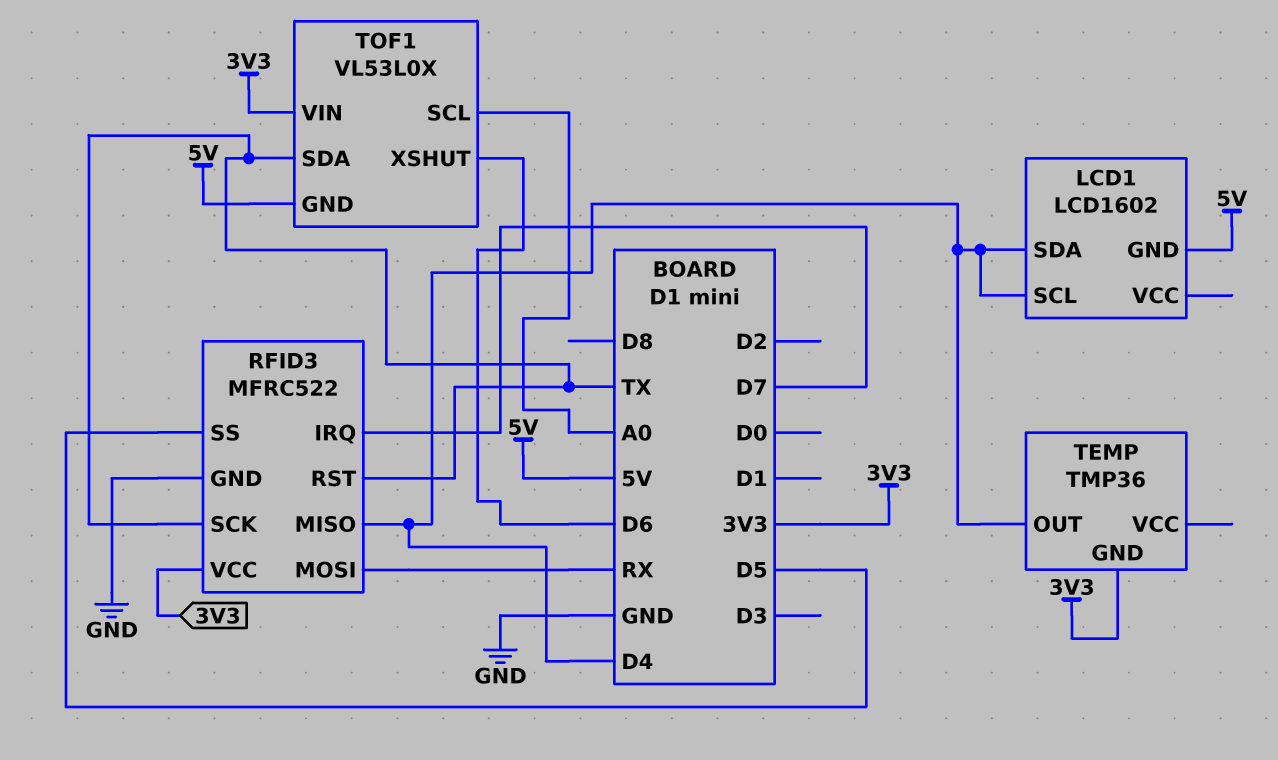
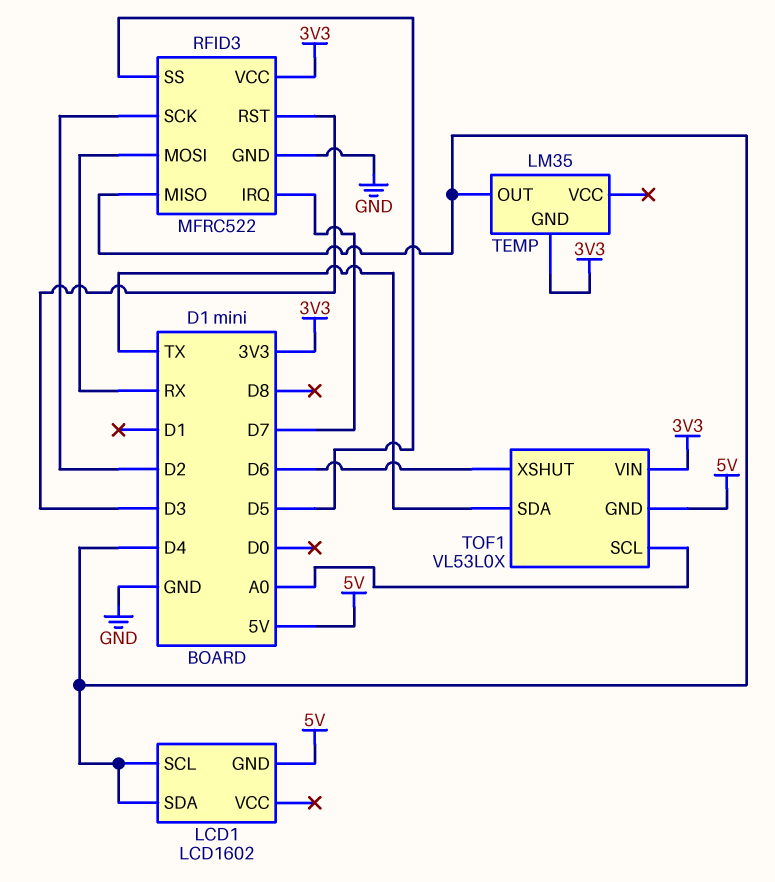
RFID3 pin RST: TX -> D3
RFID3 pin SCK: TX -> D2
TEMP: TMP36 -> LM35

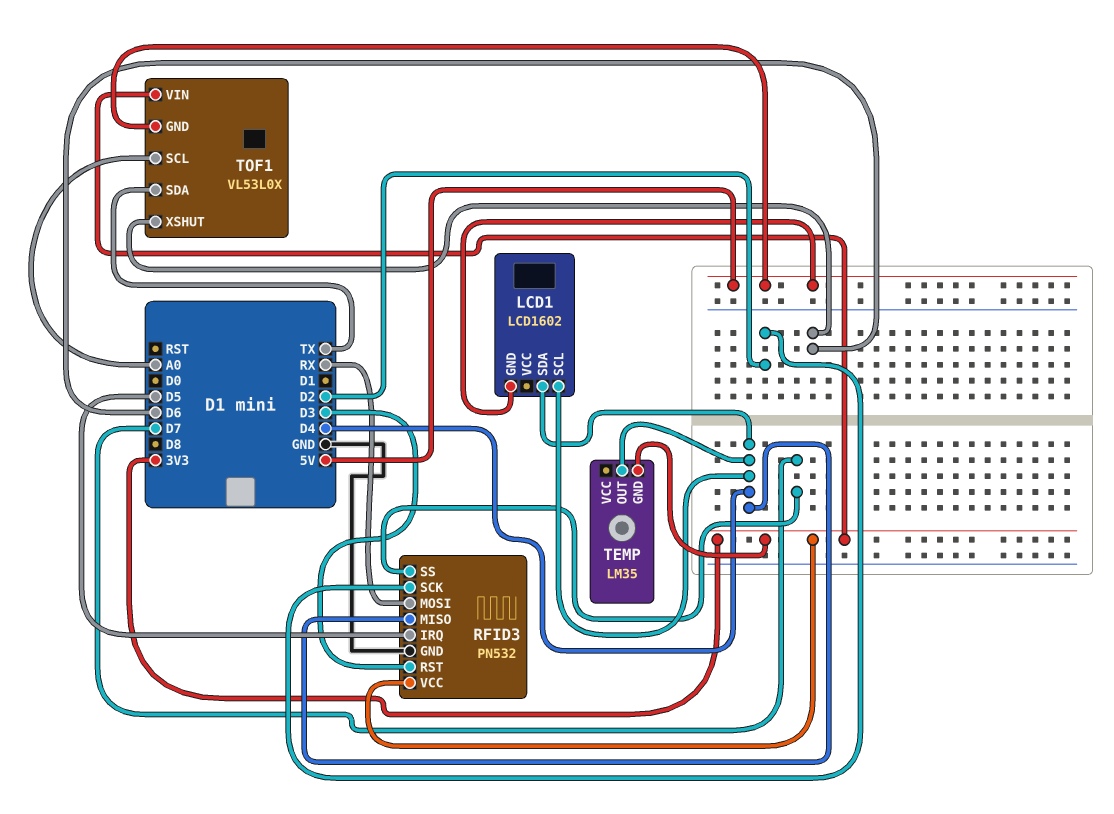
RFID3: MFRC522 -> PN532
RFID3 pin IRQ: D7 -> D5
RFID3 pin SS: D5 -> D7

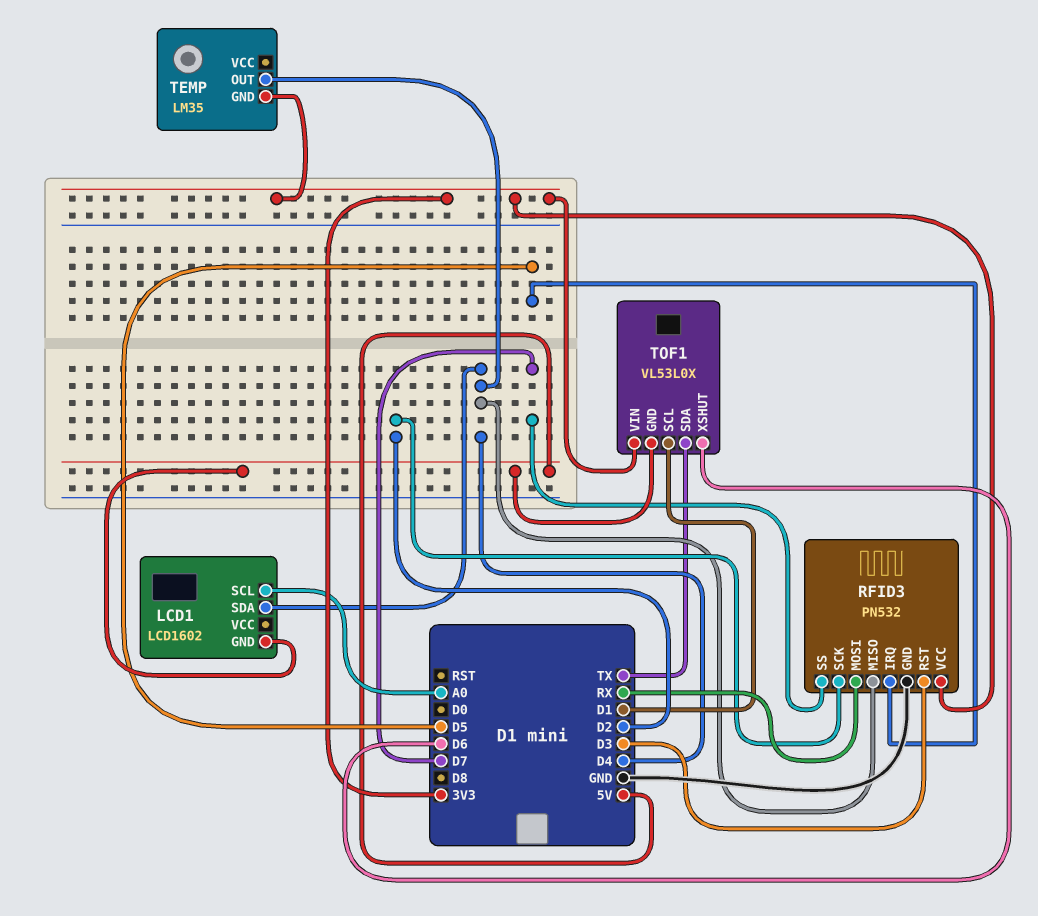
LCD1 pin SCL: D4 -> A0
TOF1 pin SCL: A0 -> D1

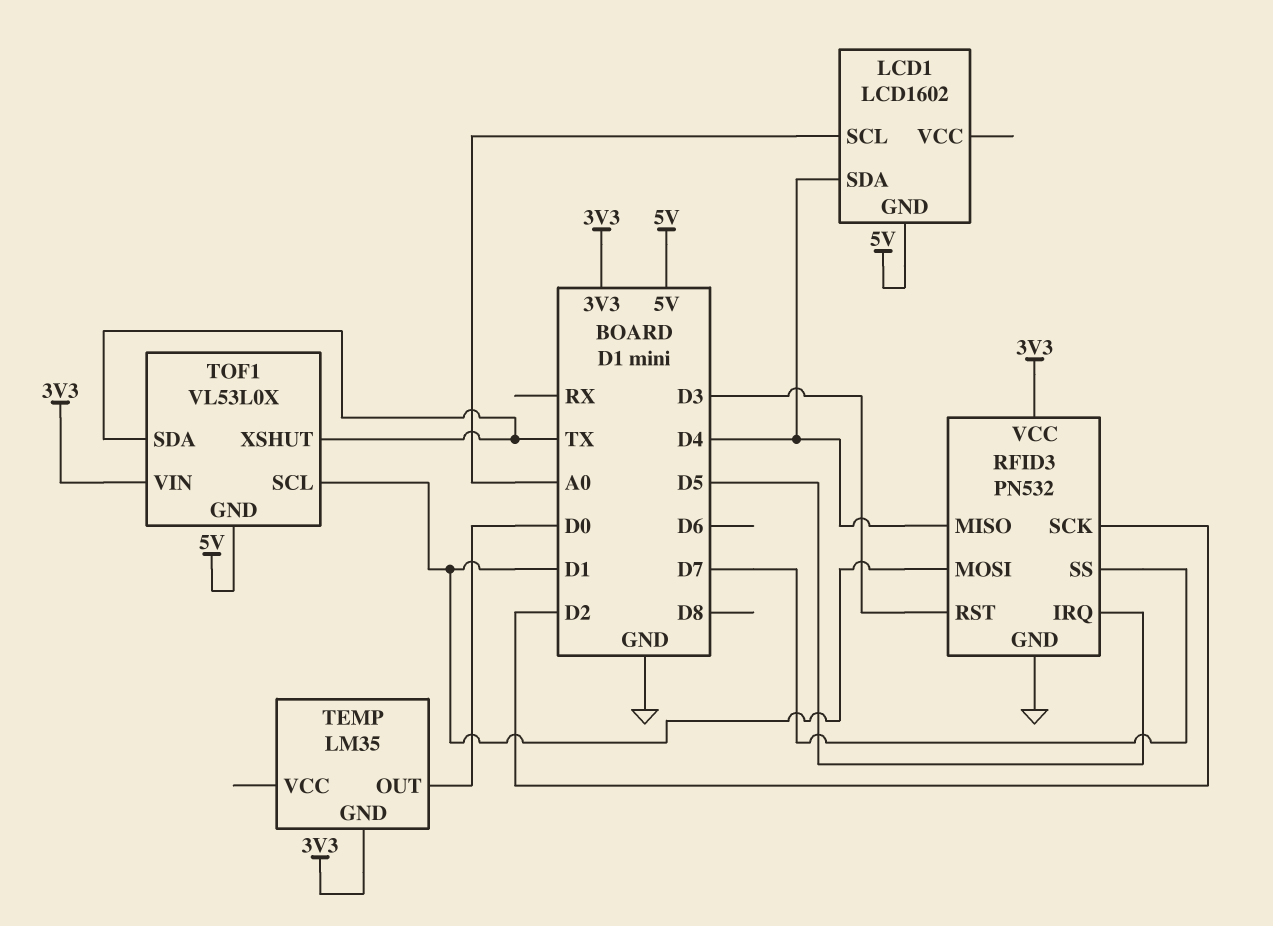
RFID3 pin MOSI: RX -> D1
TEMP pin OUT: D4 -> D0
TOF1 pin XSHUT: D6 -> TX

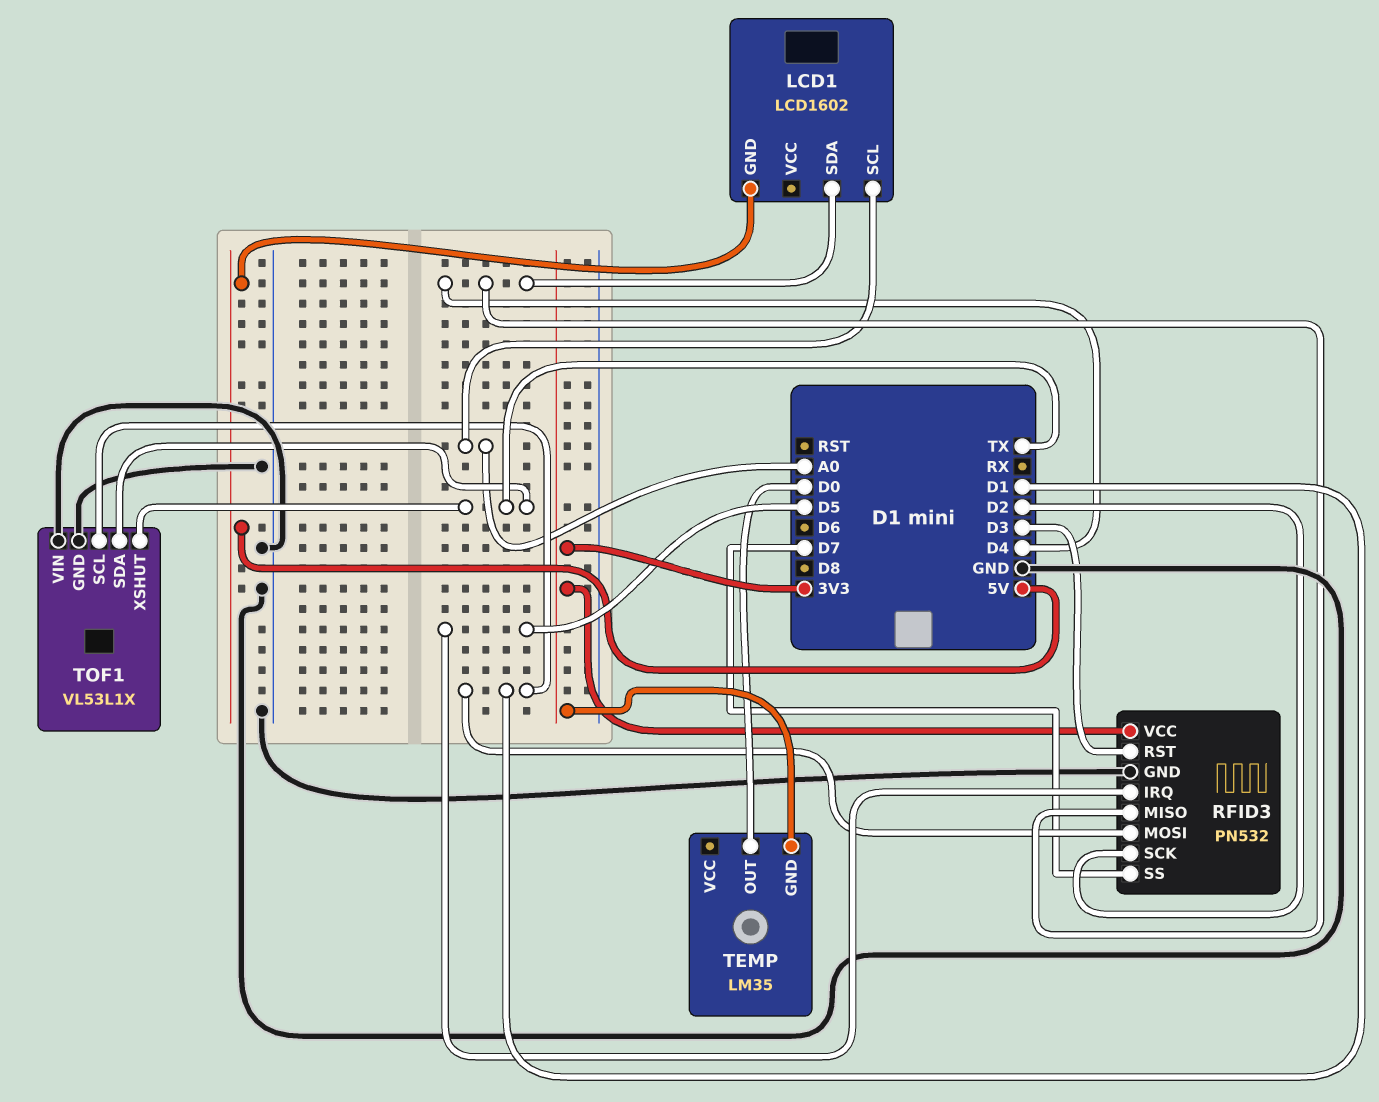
TOF1: VL53L0X -> VL53L1X
TOF1 pin GND: 5V -> GND
TOF1 pin VIN: 3V3 -> GND

